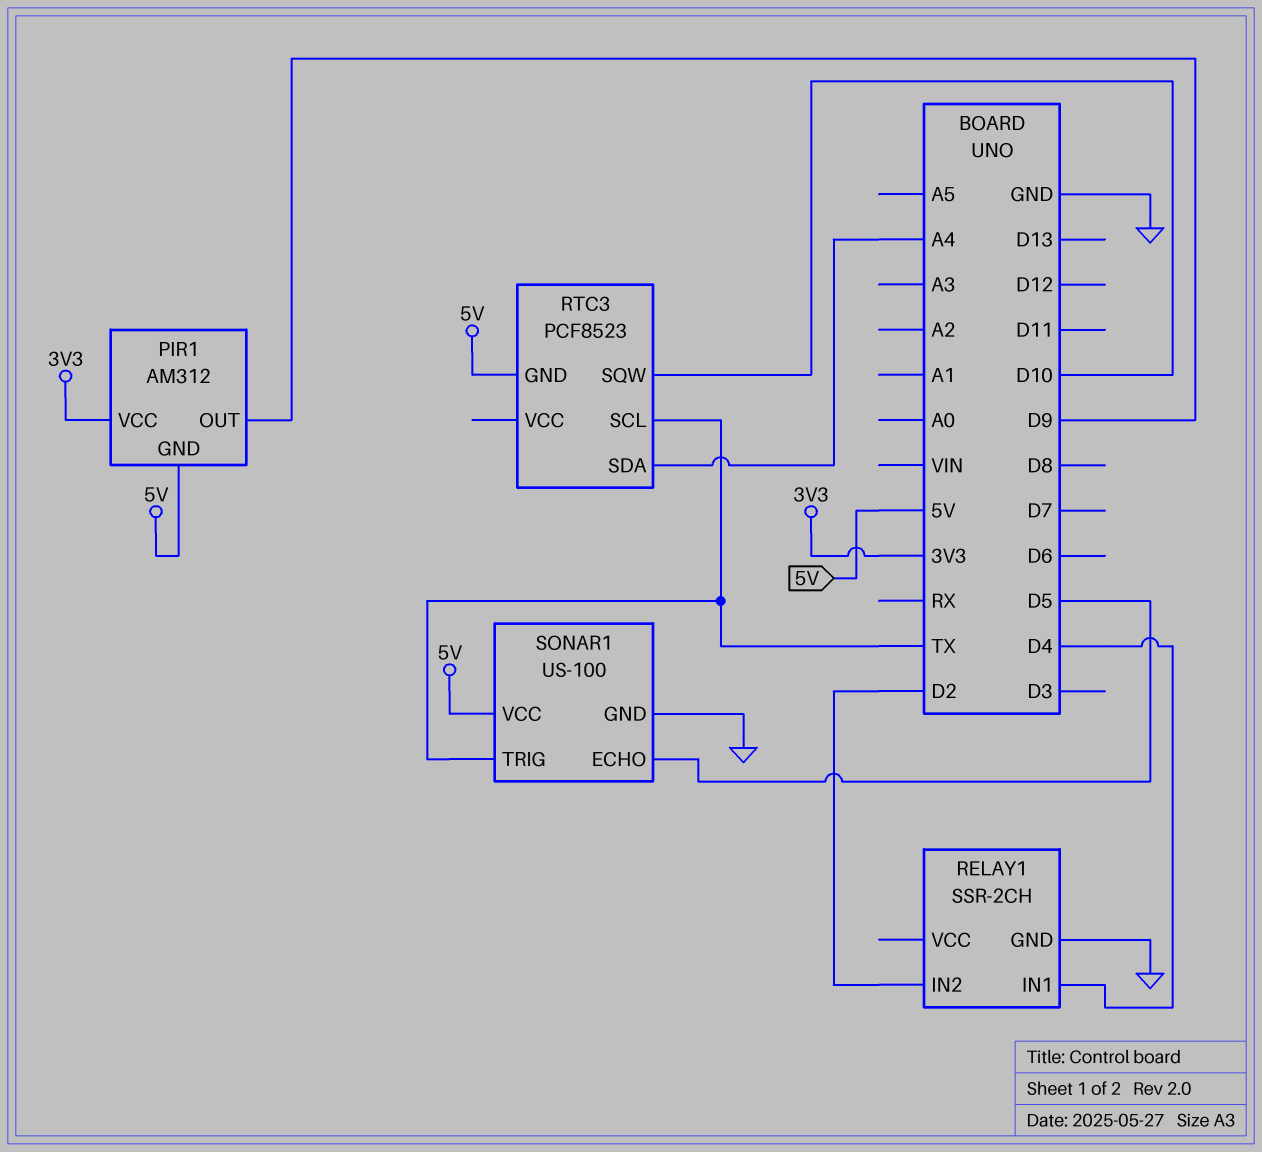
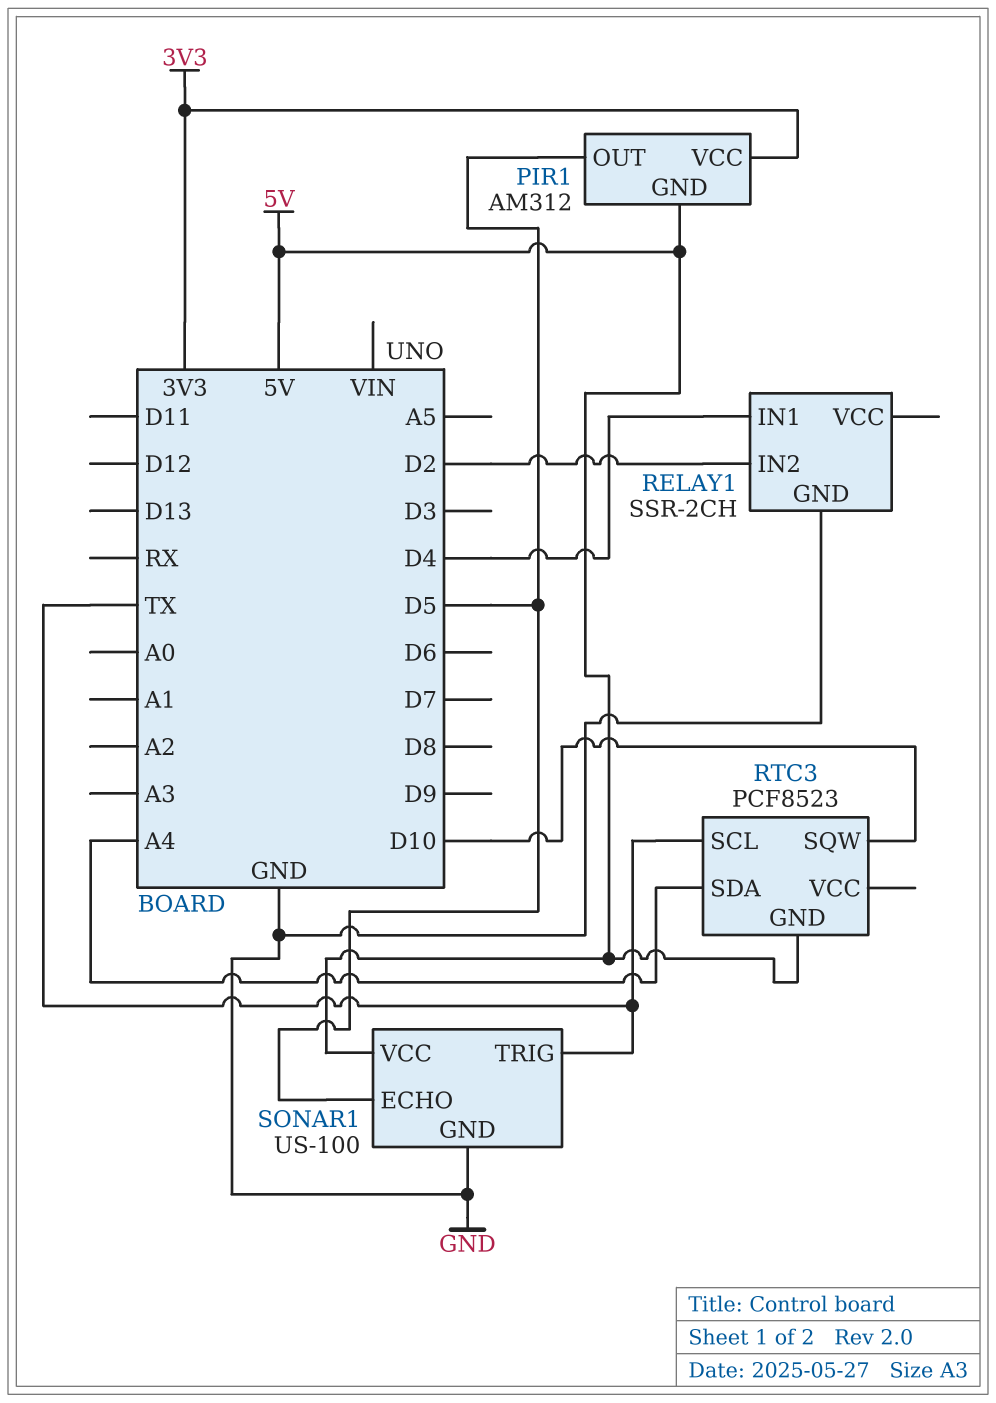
PIR1 pin OUT: D9 -> D5

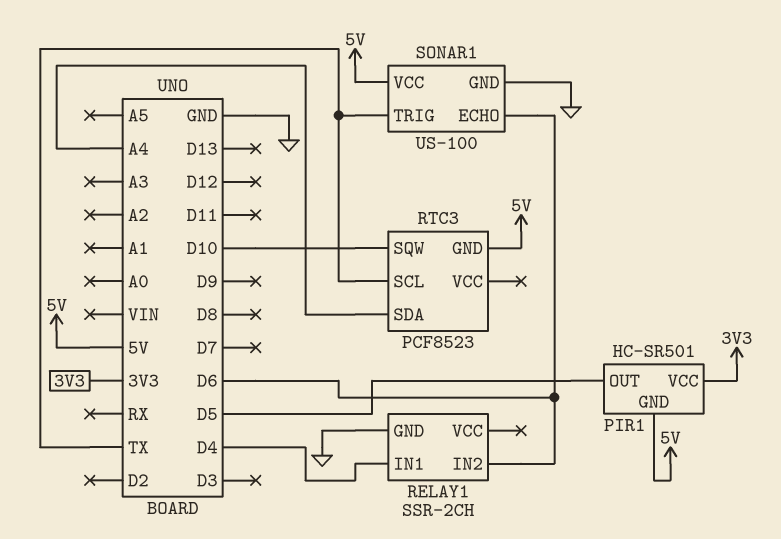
PIR1: AM312 -> HC-SR501
RELAY1 pin IN2: D2 -> D6
SONAR1 pin ECHO: D5 -> D6

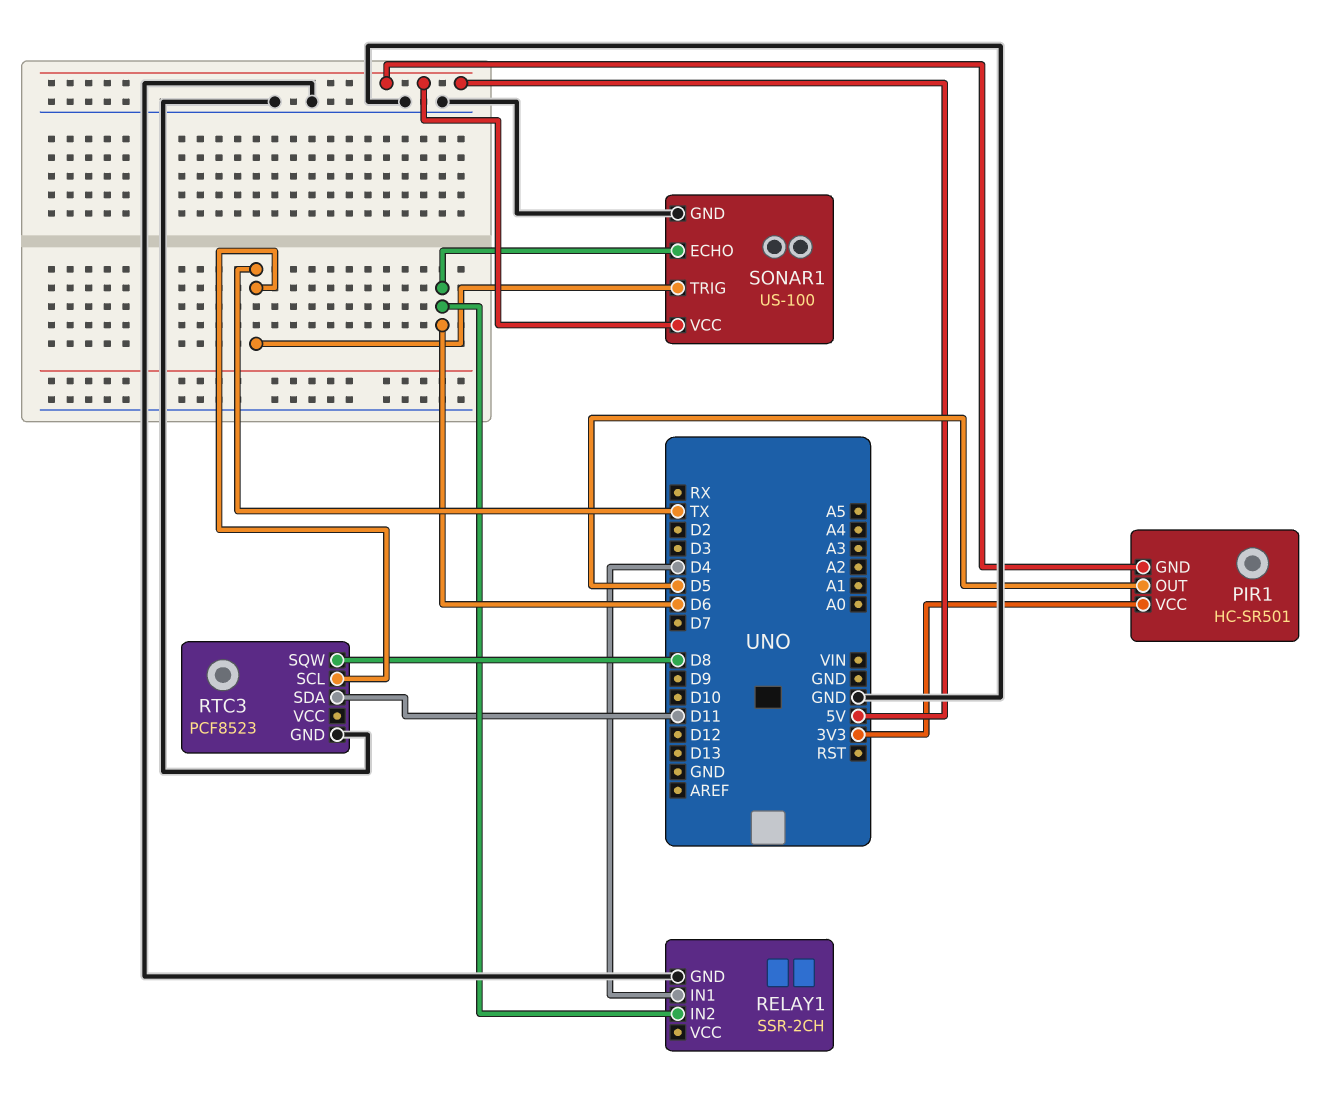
RTC3 pin GND: 5V -> GND
RTC3 pin SDA: A4 -> D11
RTC3 pin SQW: D10 -> D8

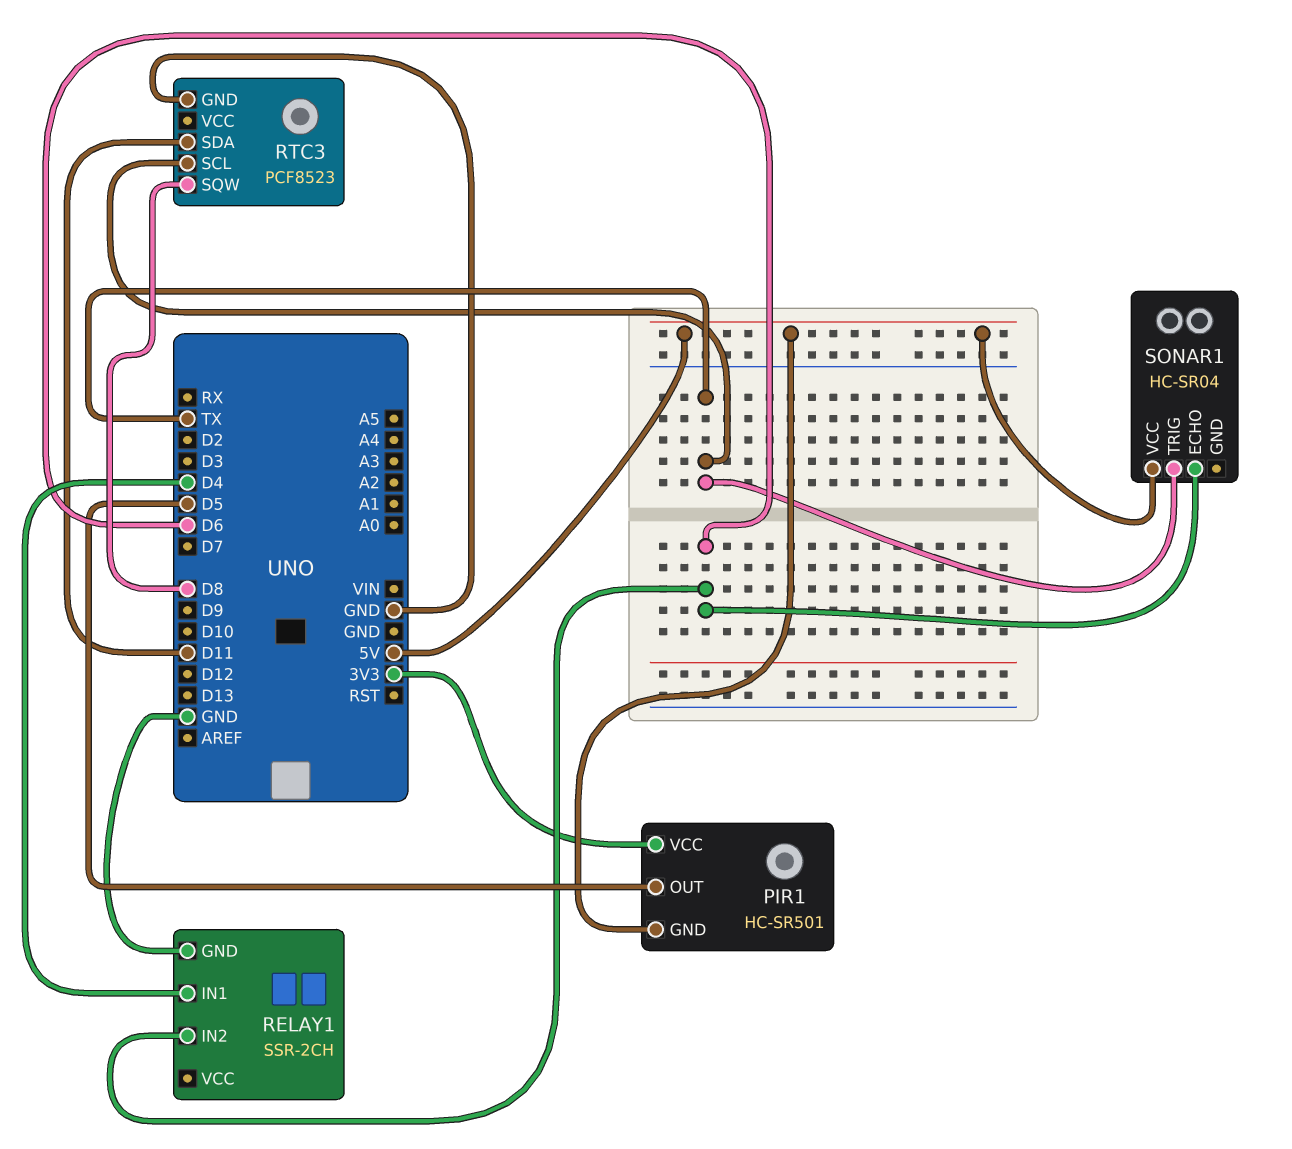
SONAR1: US-100 -> HC-SR04
SONAR1 pin GND: GND -> none

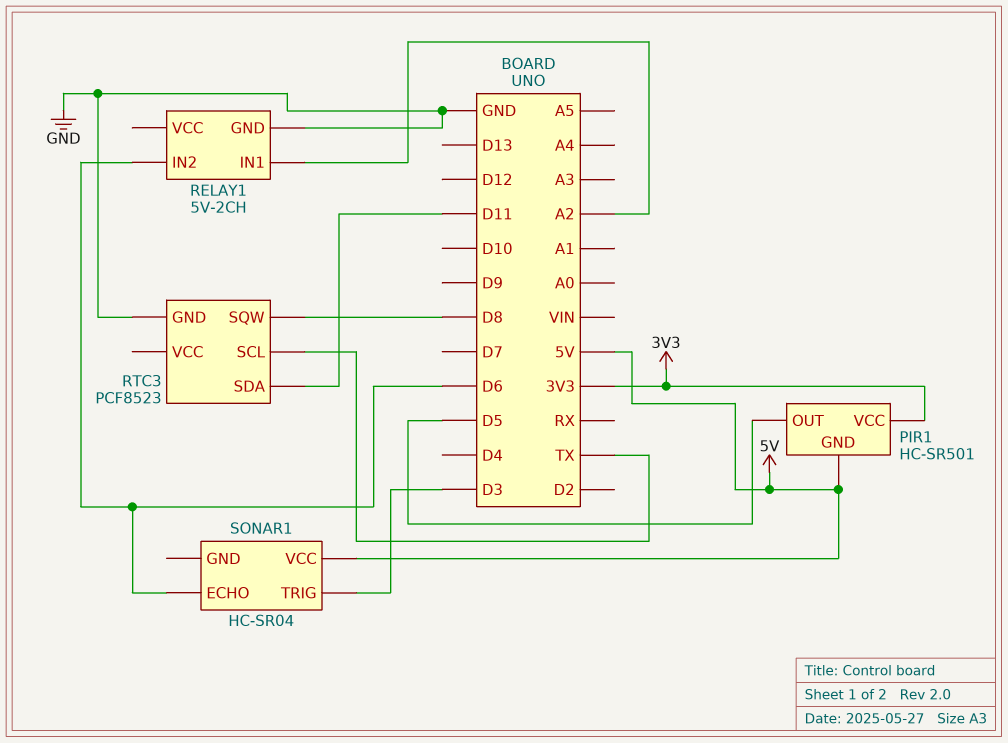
RELAY1: SSR-2CH -> 5V-2CH
RELAY1 pin IN1: D4 -> A2
SONAR1 pin TRIG: TX -> D3

